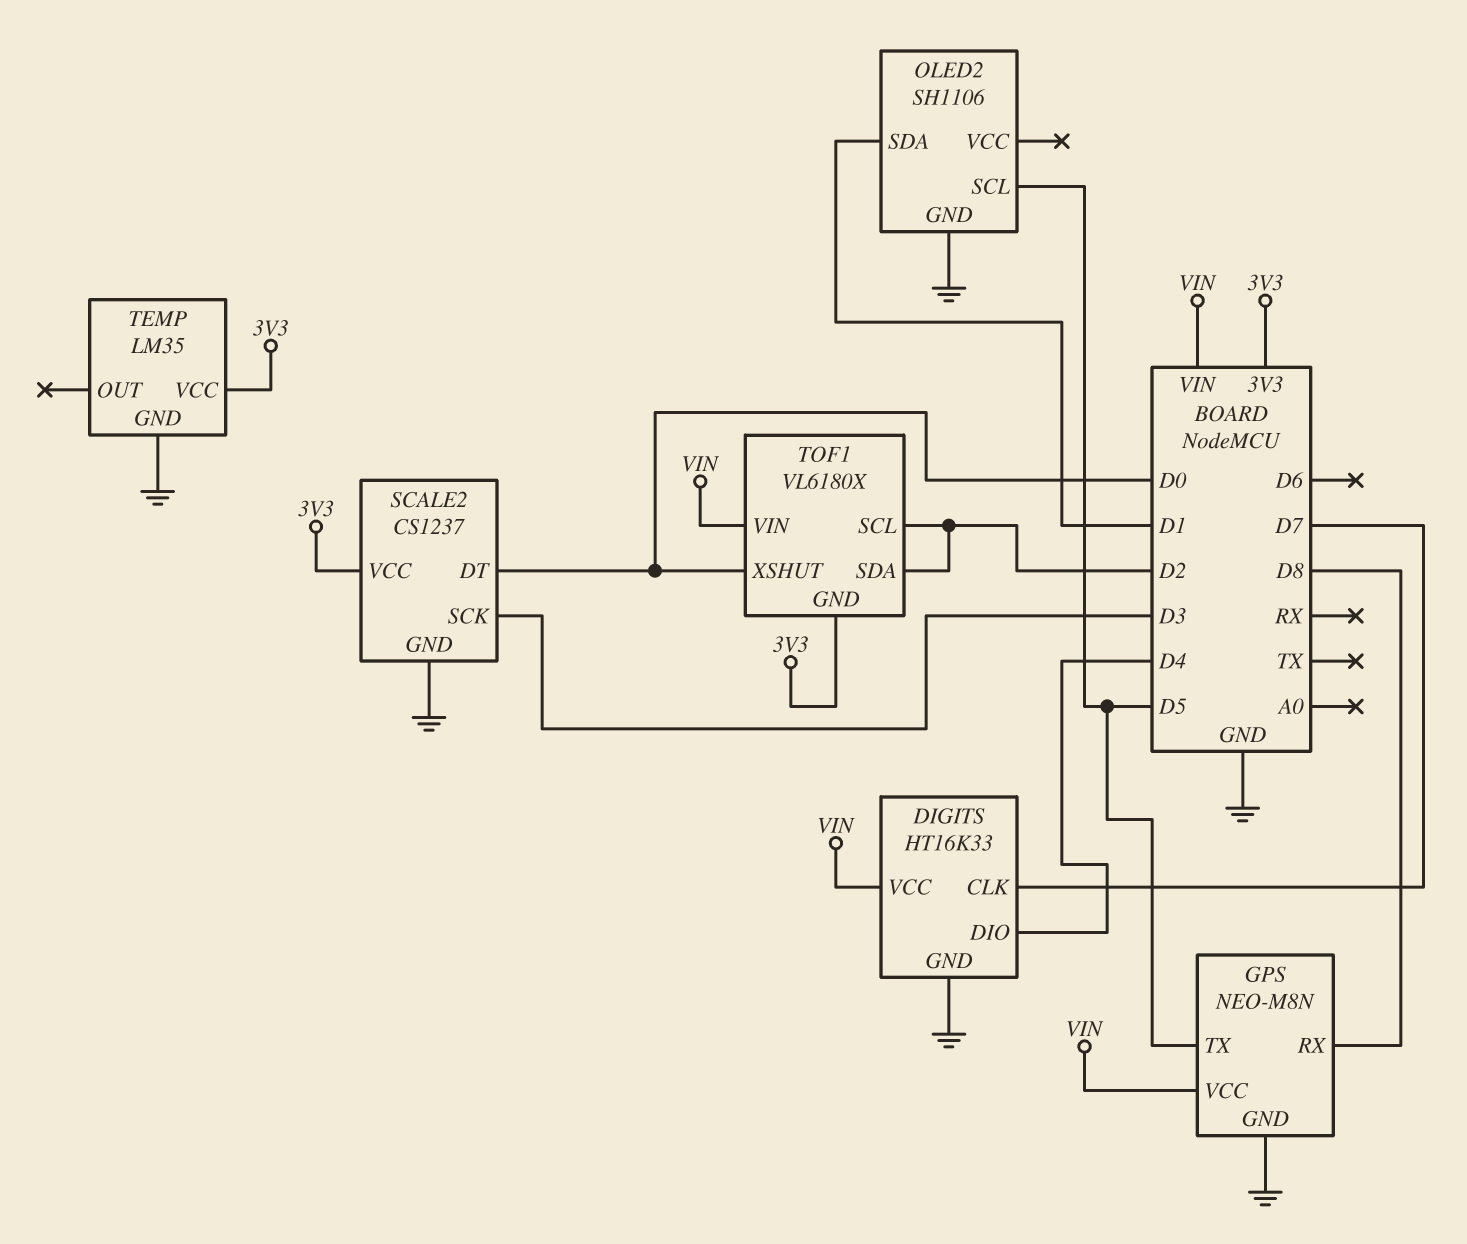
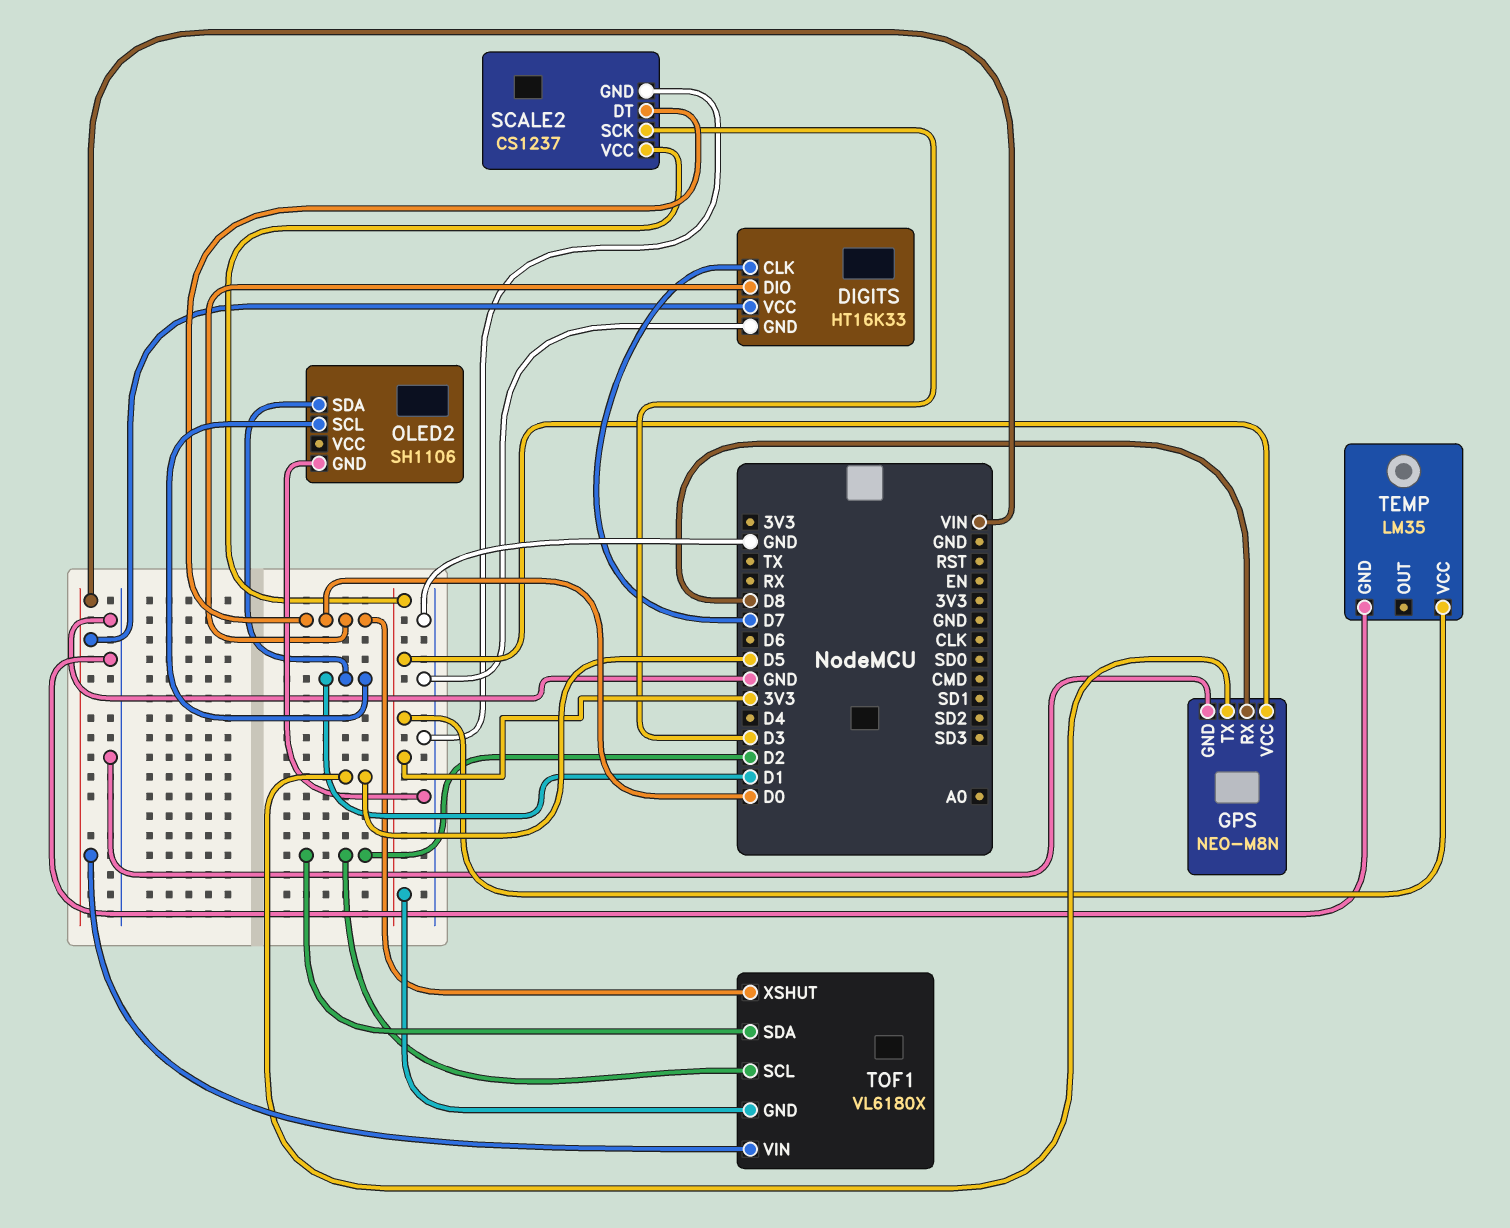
DIGITS pin DIO: D4 -> D0
GPS pin VCC: VIN -> 3V3
OLED2 pin SCL: D5 -> D1

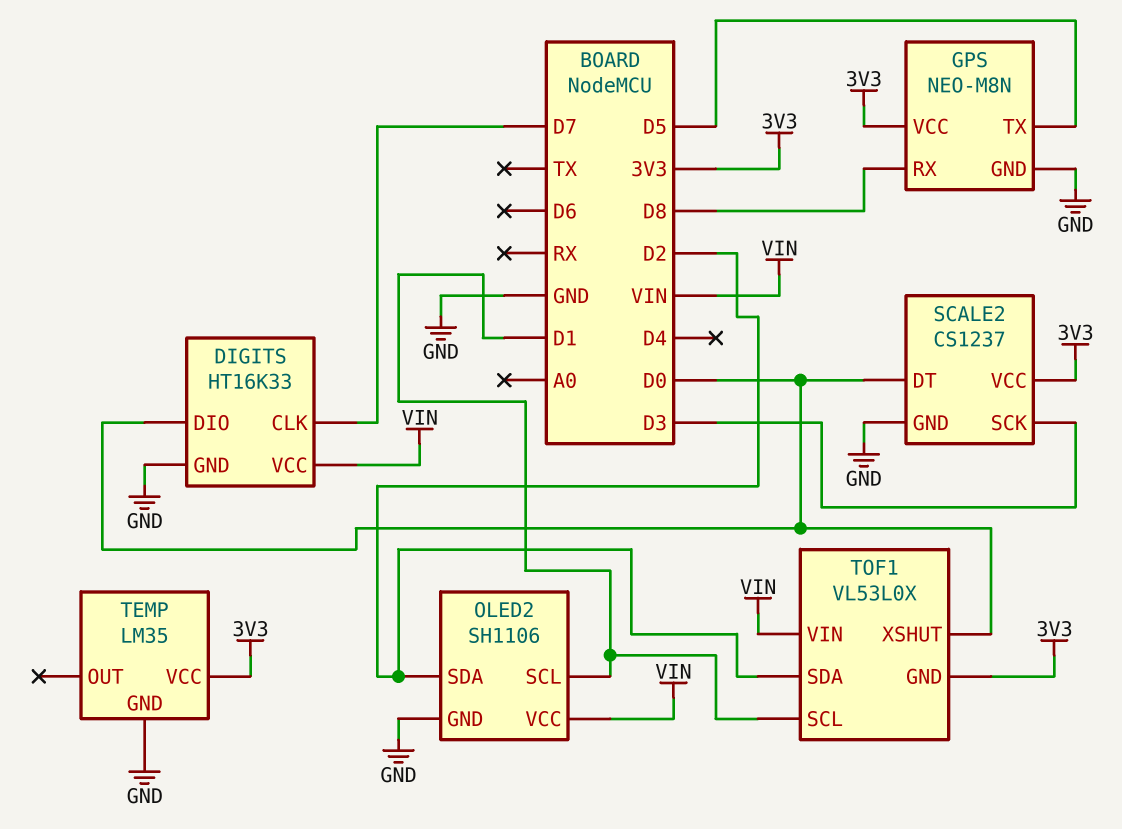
OLED2 pin SDA: D1 -> D2
OLED2 pin VCC: none -> VIN
TOF1: VL6180X -> VL53L0X
TOF1 pin SCL: D2 -> D1

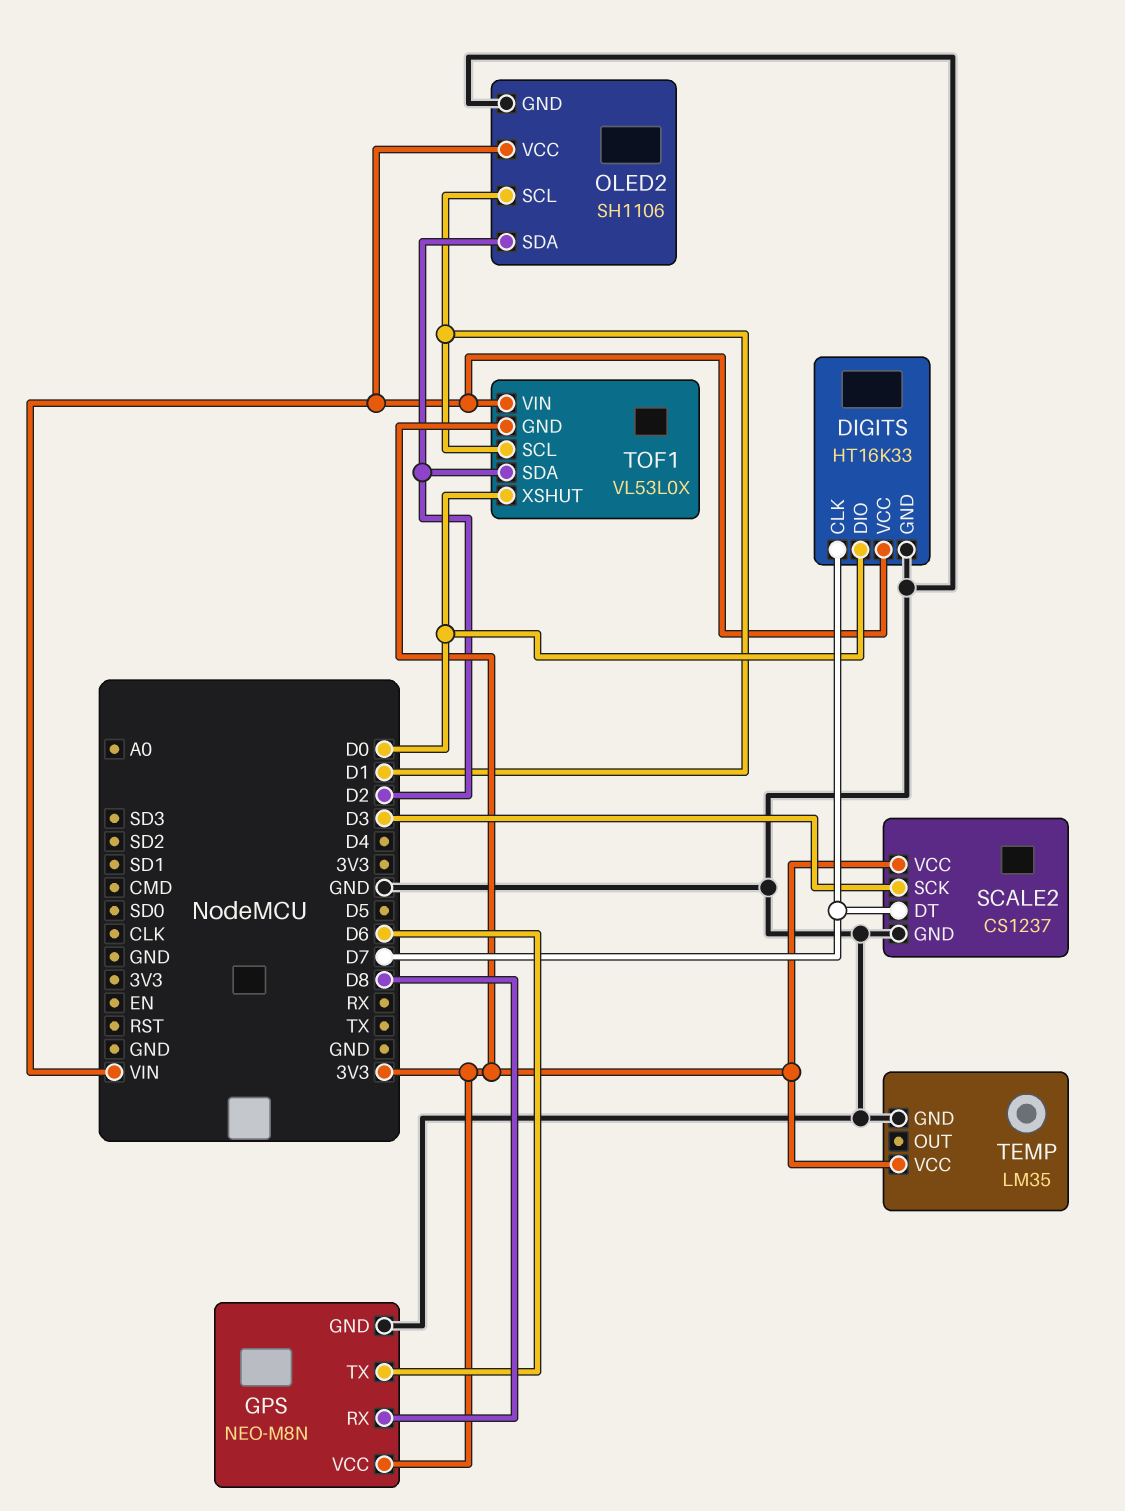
GPS pin TX: D5 -> D6
SCALE2 pin DT: D0 -> D7

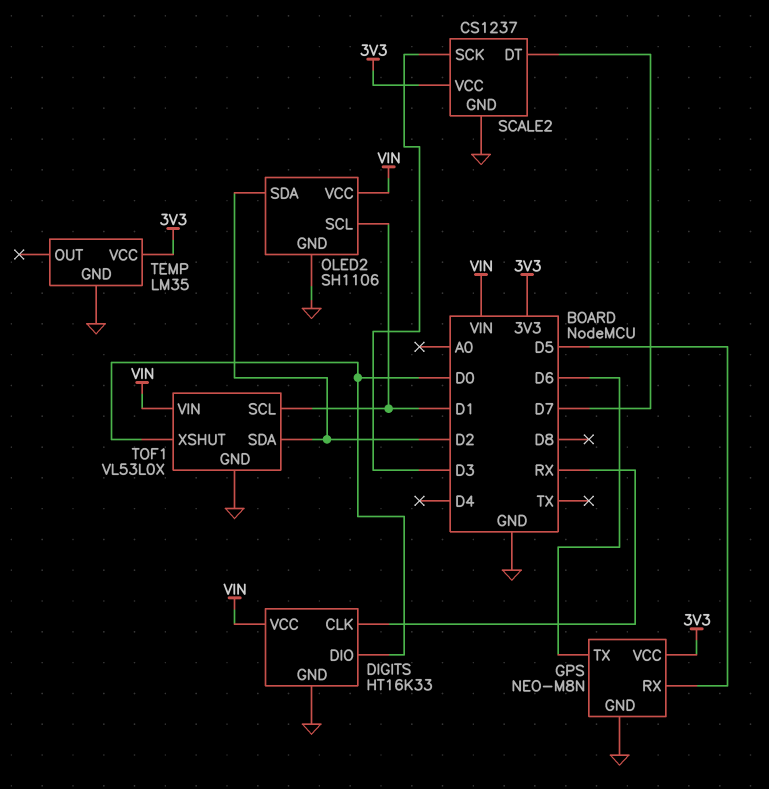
DIGITS pin CLK: D7 -> RX
GPS pin RX: D8 -> D5
TOF1 pin GND: 3V3 -> GND

